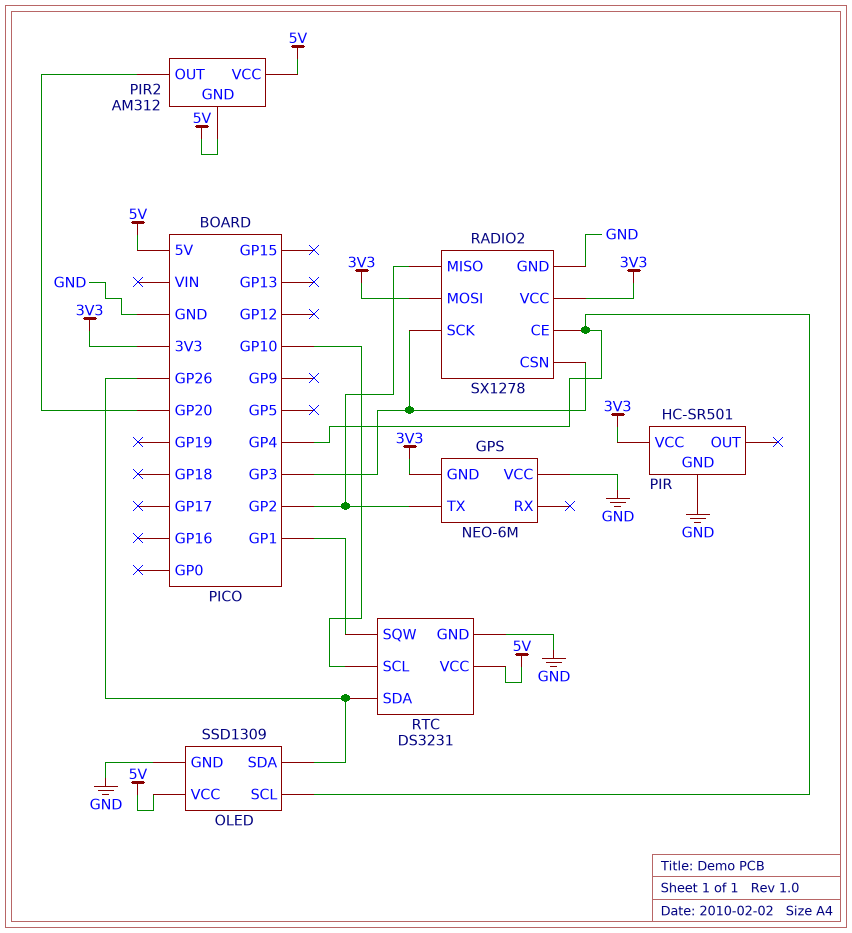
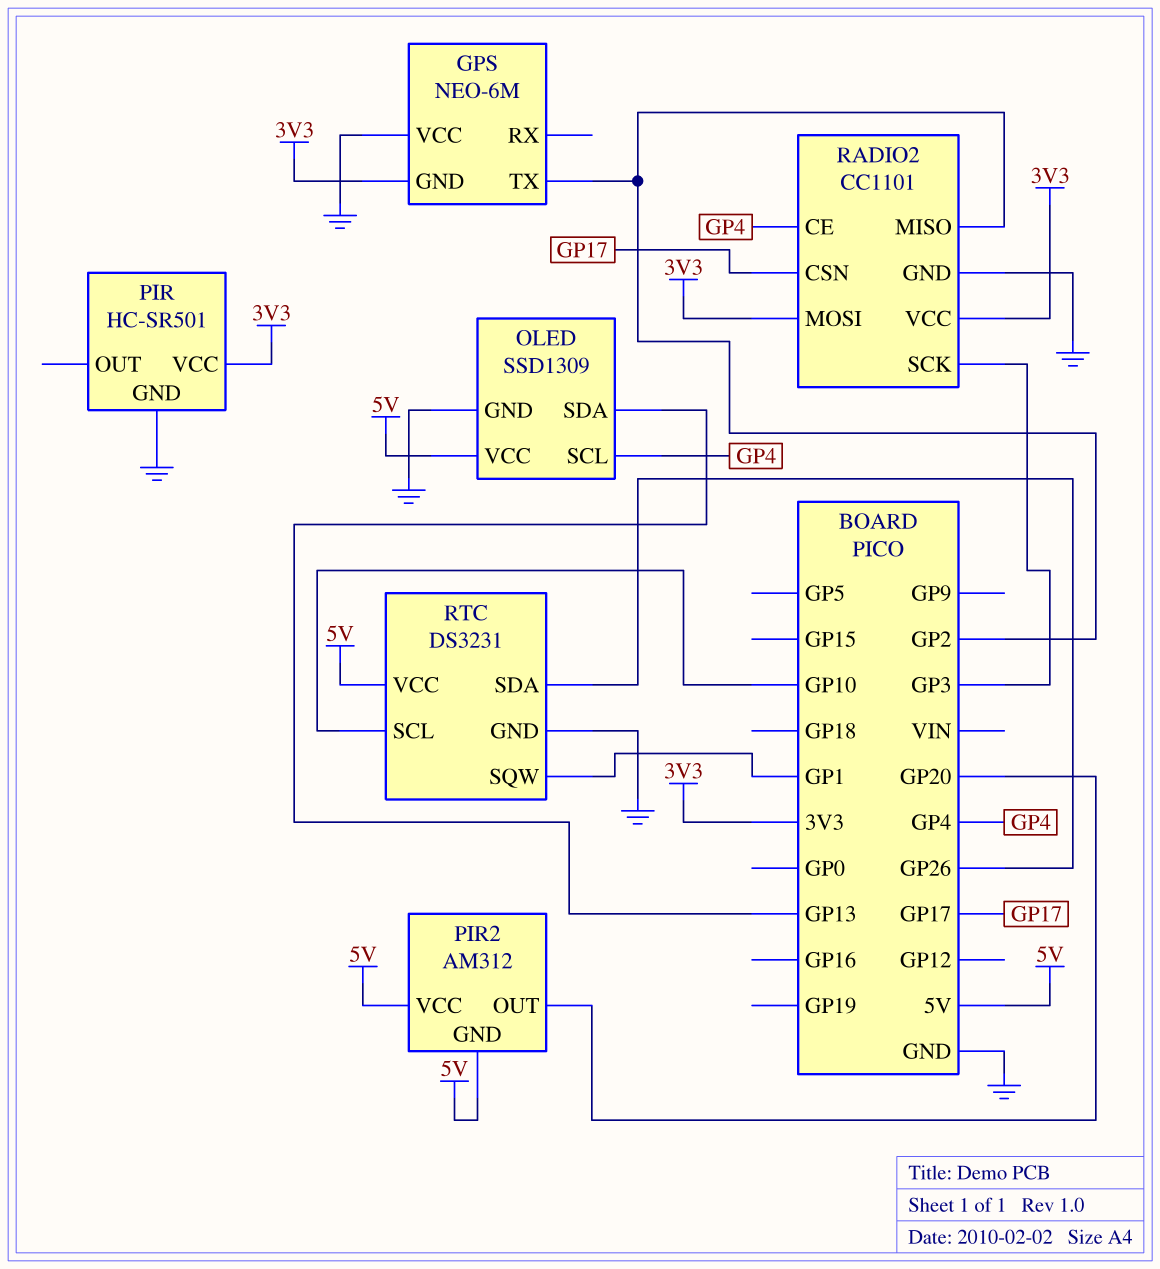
OLED pin SDA: GP26 -> GP13
RADIO2: SX1278 -> CC1101
RADIO2 pin CSN: GP3 -> GP17

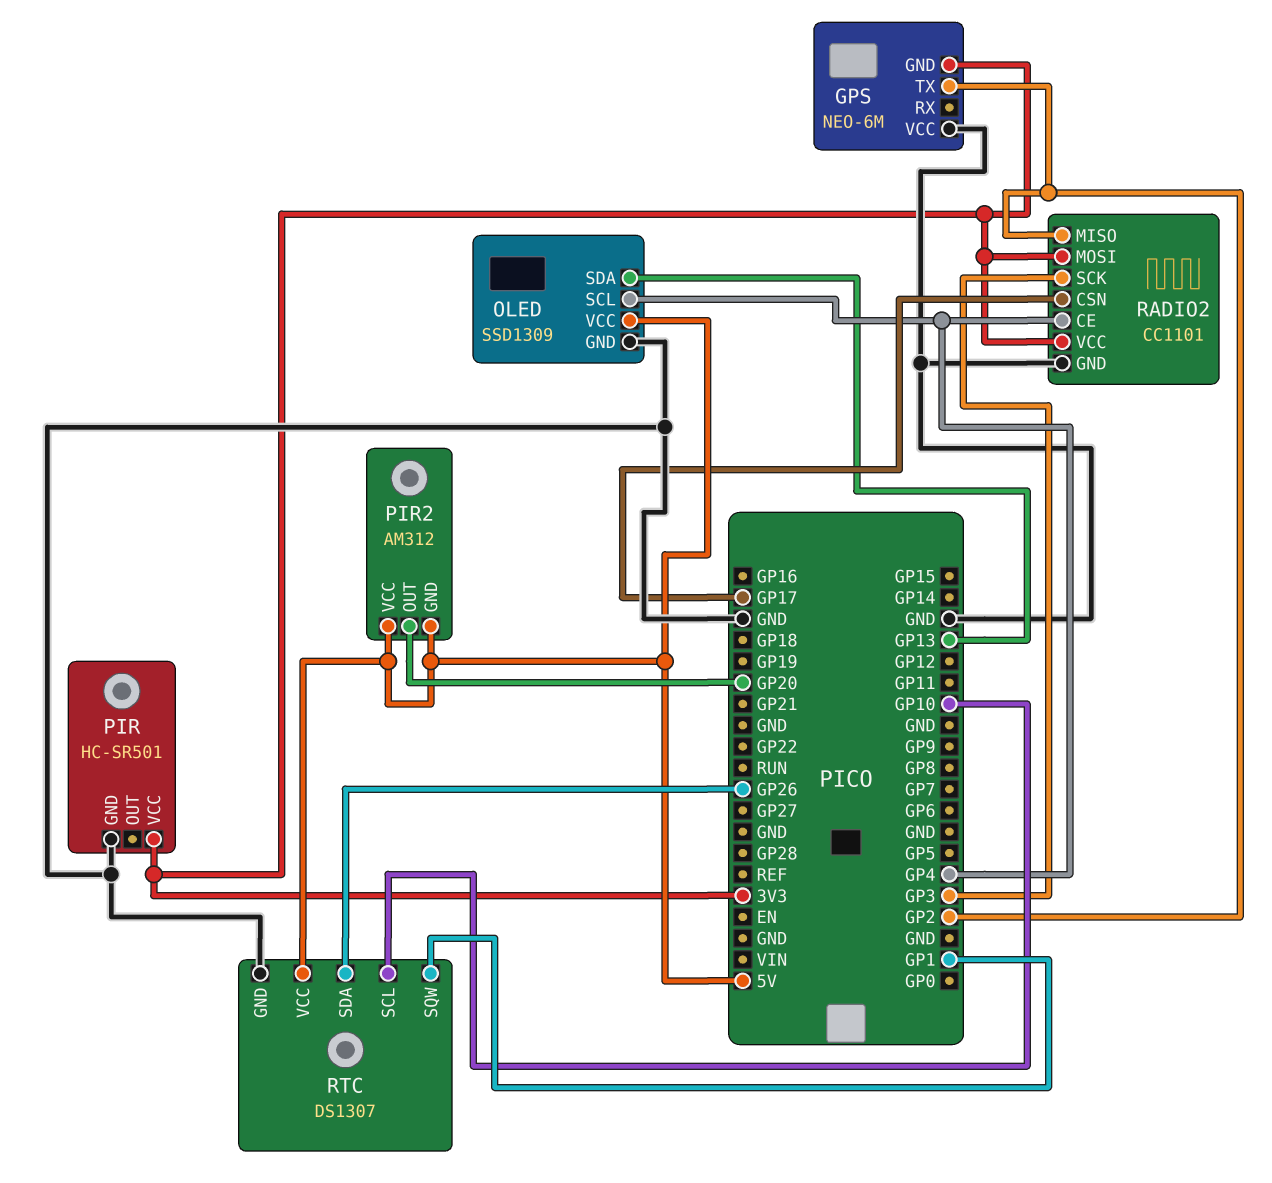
RTC: DS3231 -> DS1307

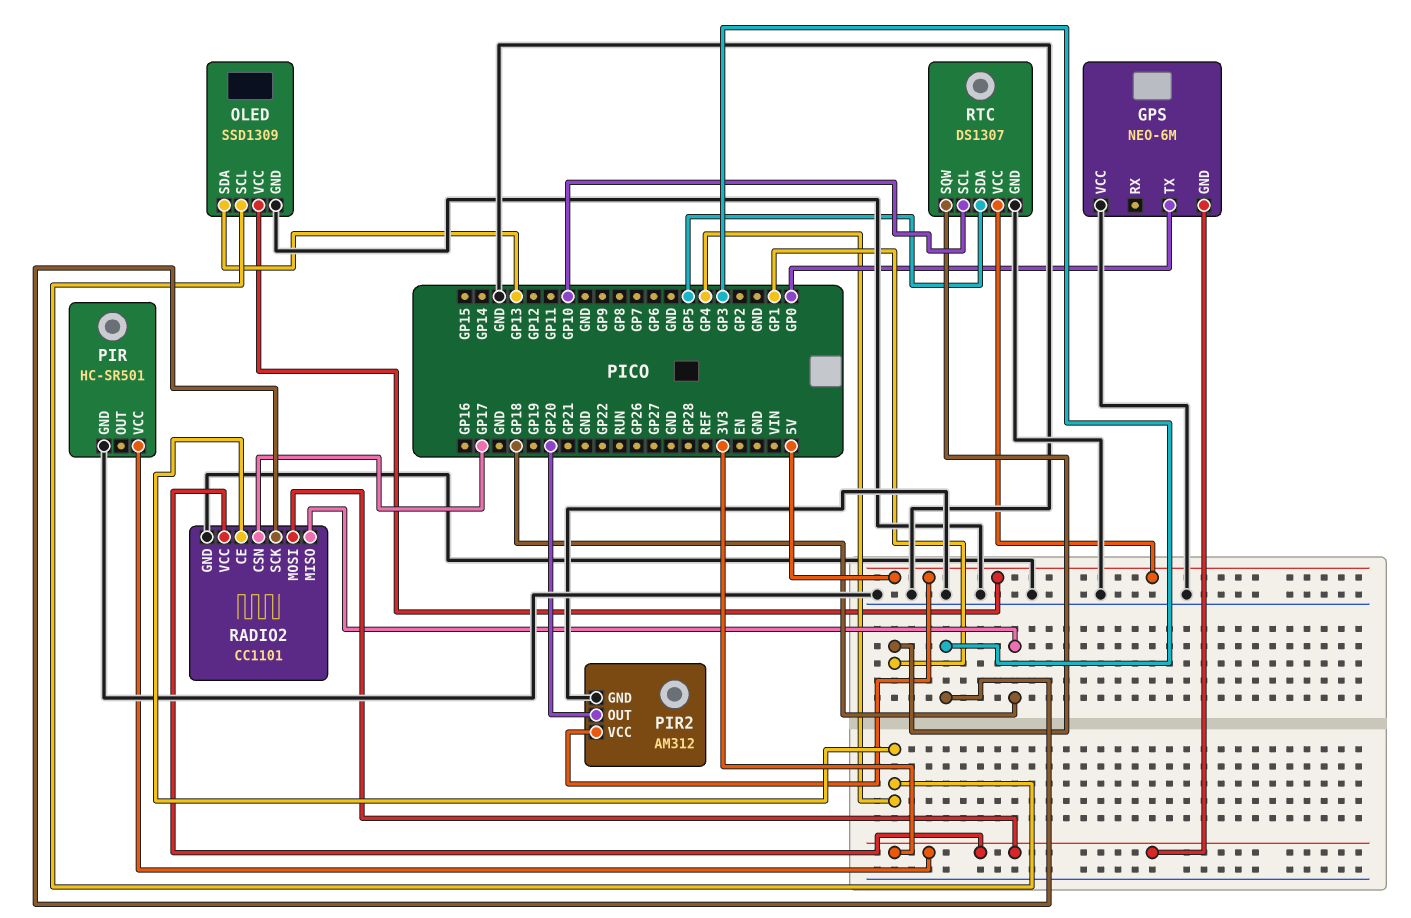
GPS pin TX: GP2 -> GP0
PIR2 pin GND: 5V -> GND
RADIO2 pin MISO: GP2 -> GP18
RTC pin SDA: GP26 -> GP5

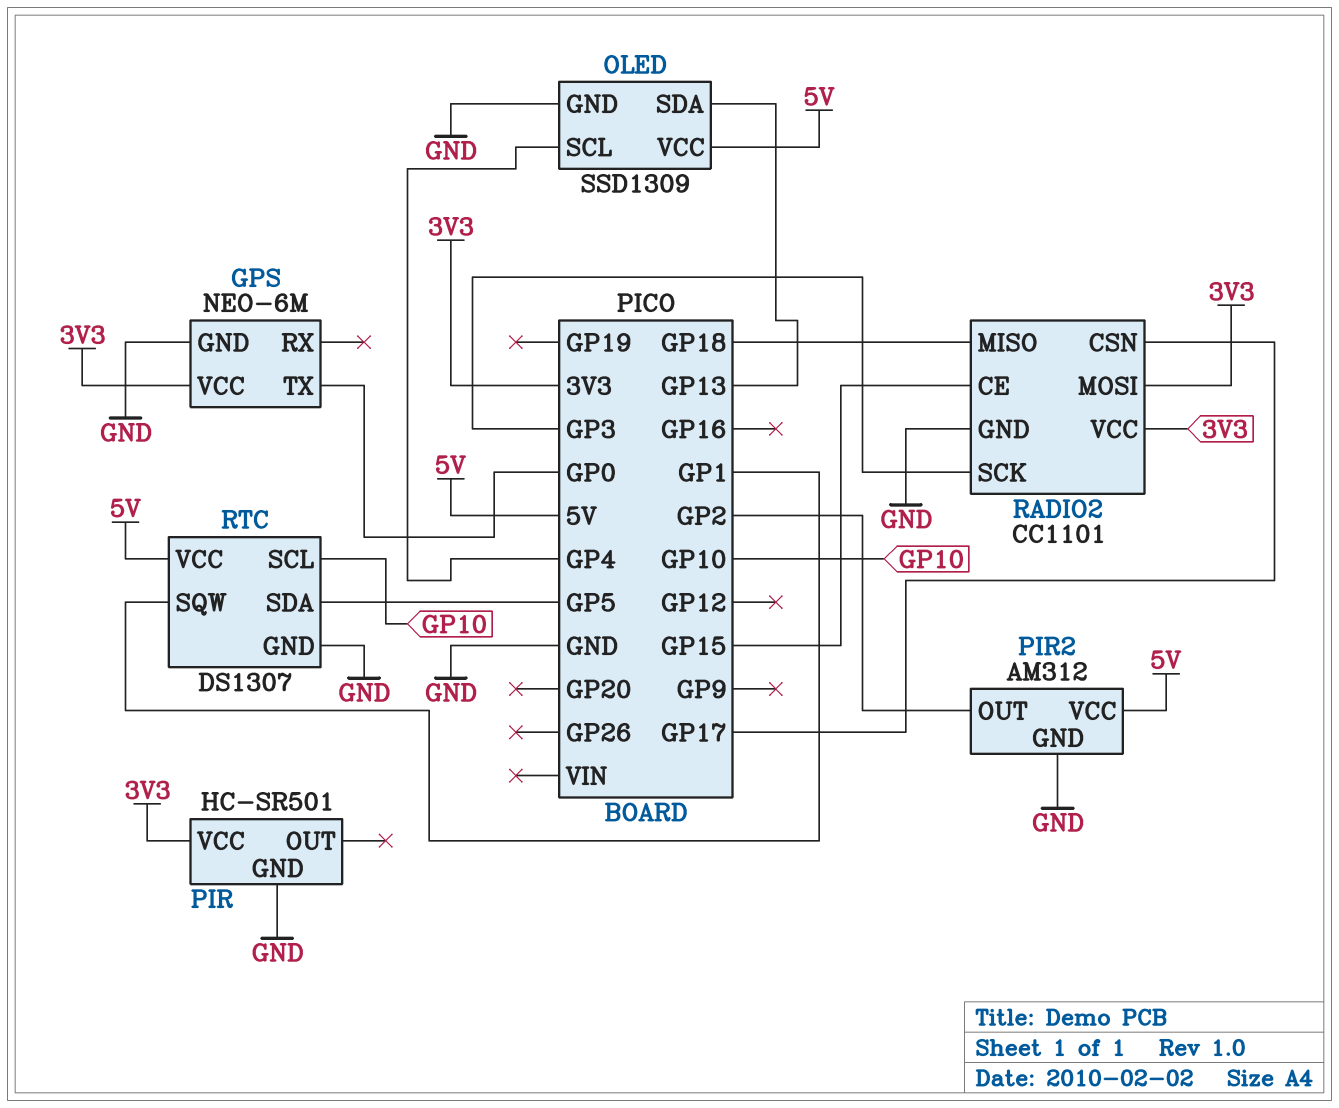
GPS pin GND: 3V3 -> GND
GPS pin VCC: GND -> 3V3
PIR2 pin OUT: GP20 -> GP2
RADIO2 pin CE: GP4 -> GP15

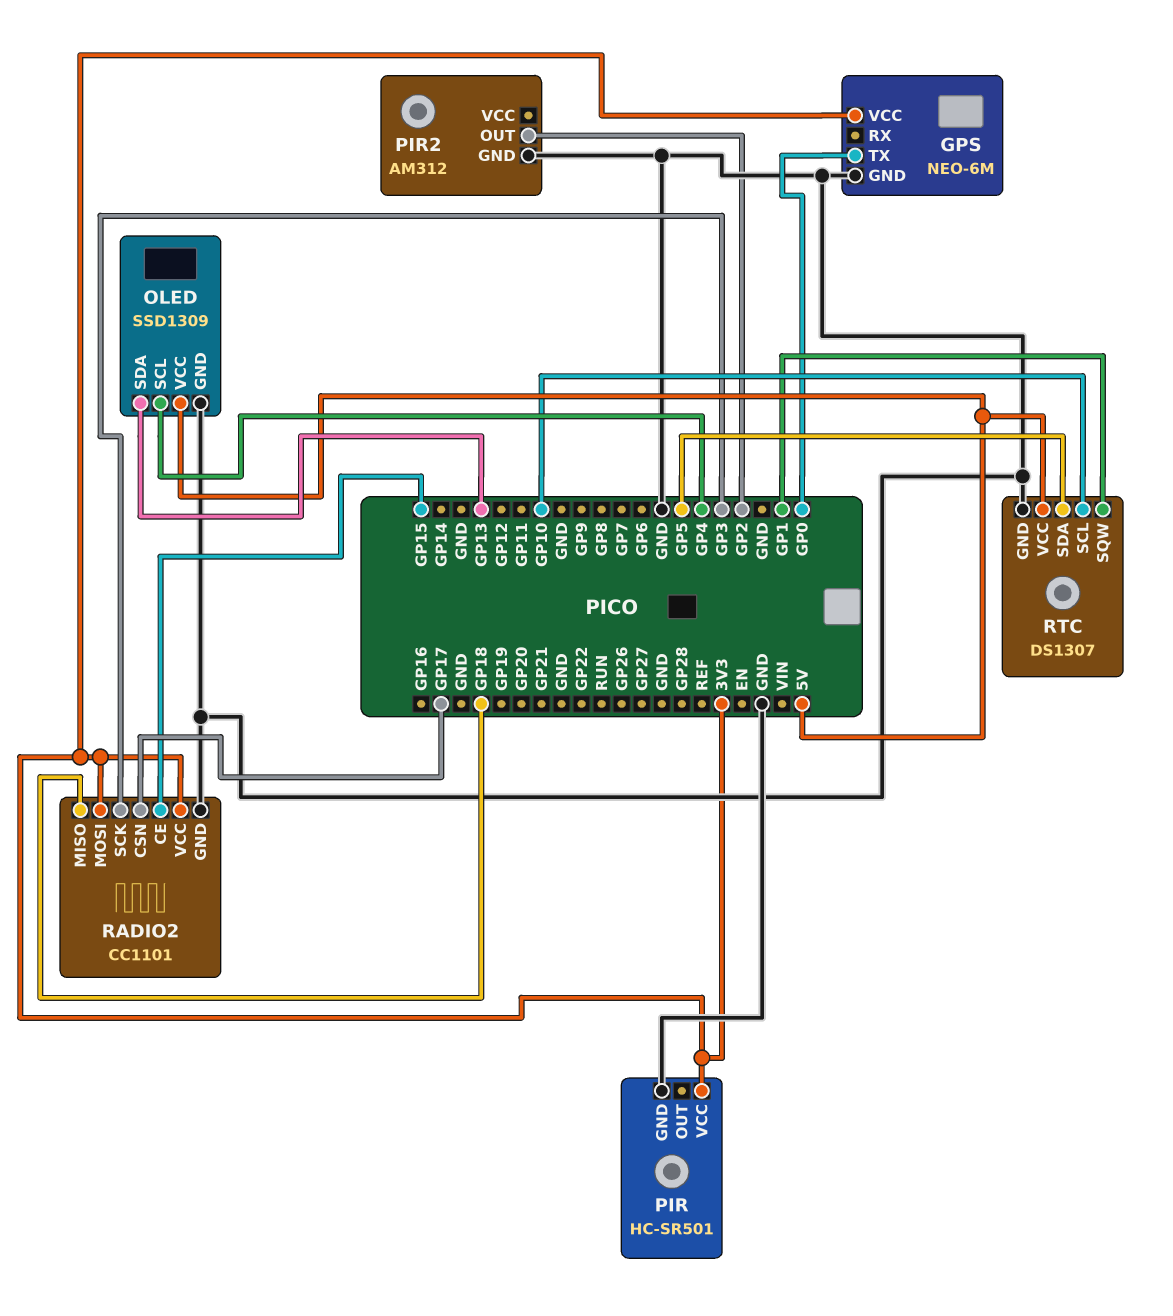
PIR2 pin VCC: 5V -> none

